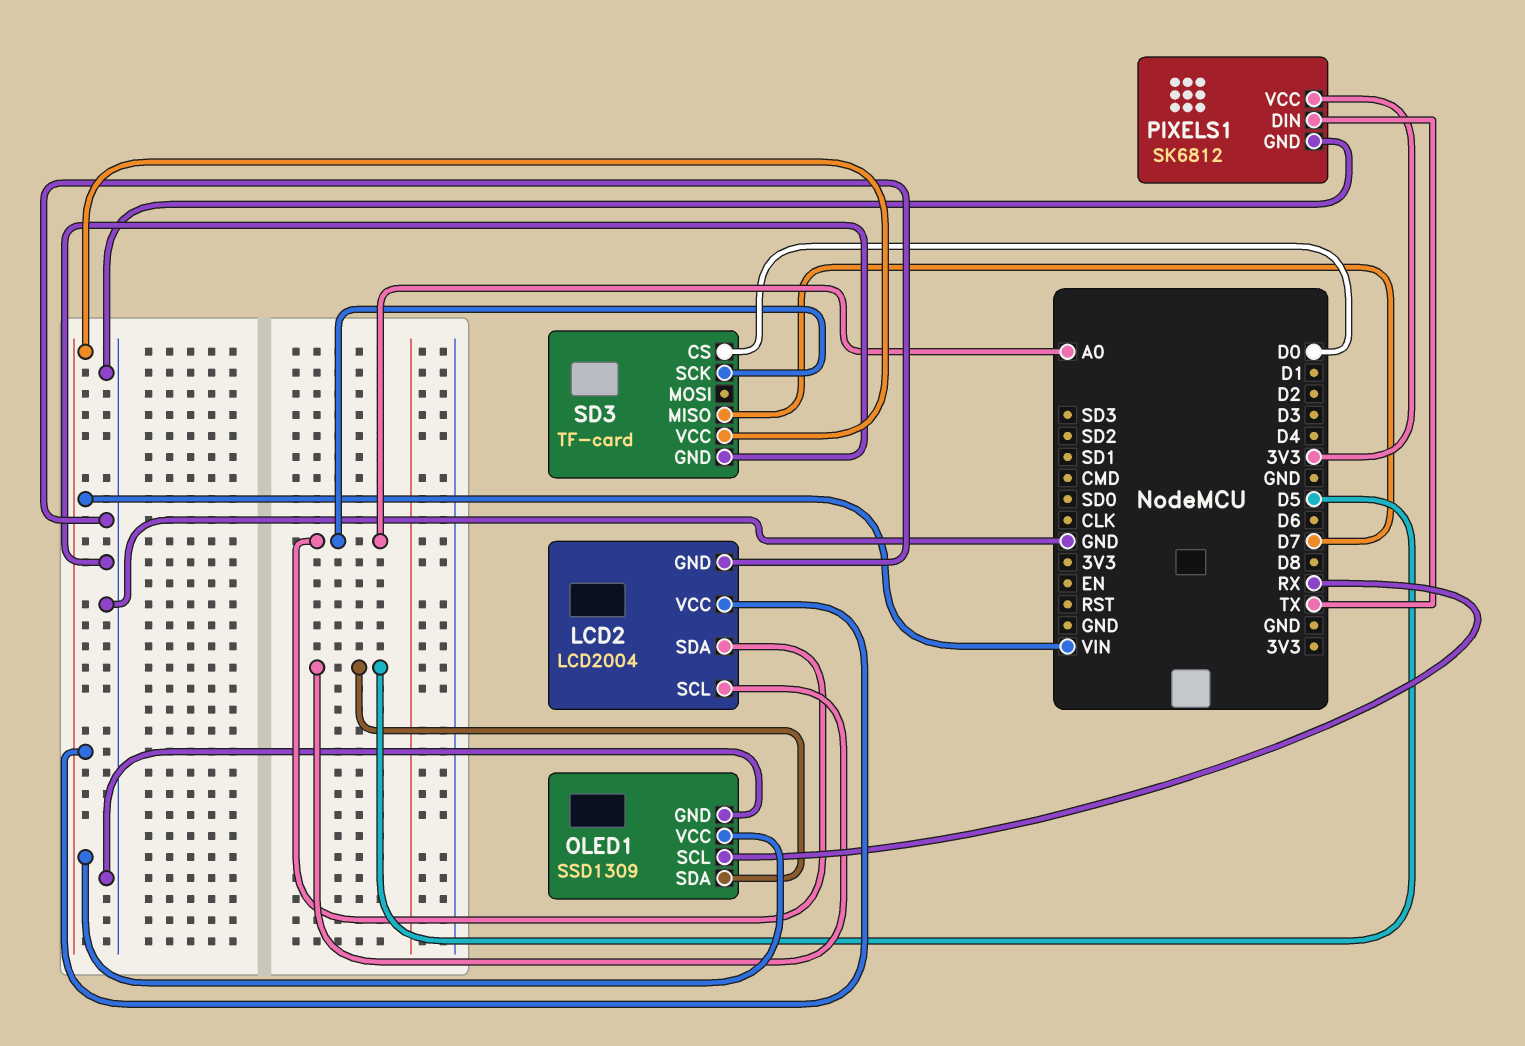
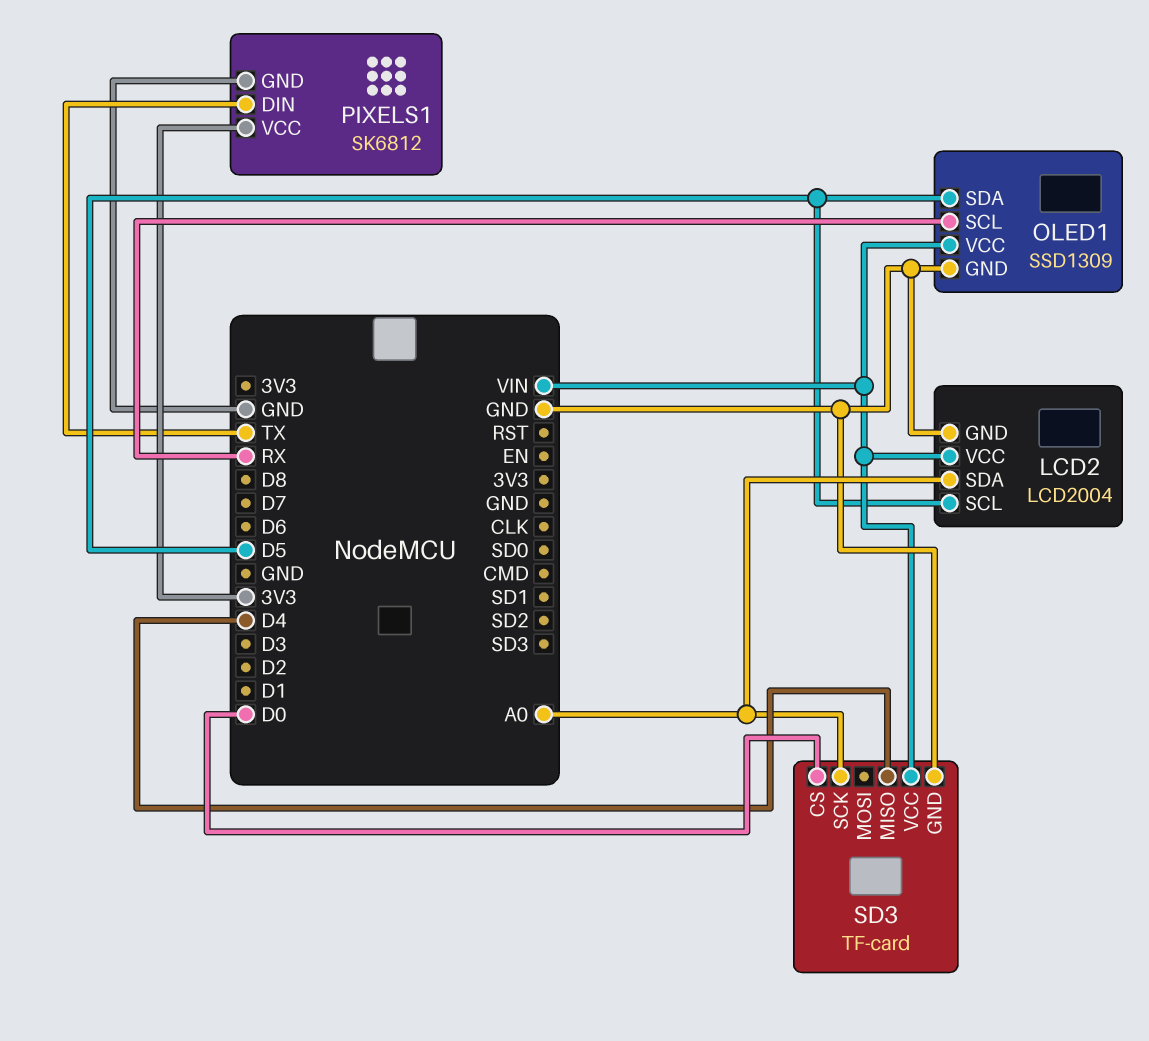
SD3 pin MISO: D7 -> D4

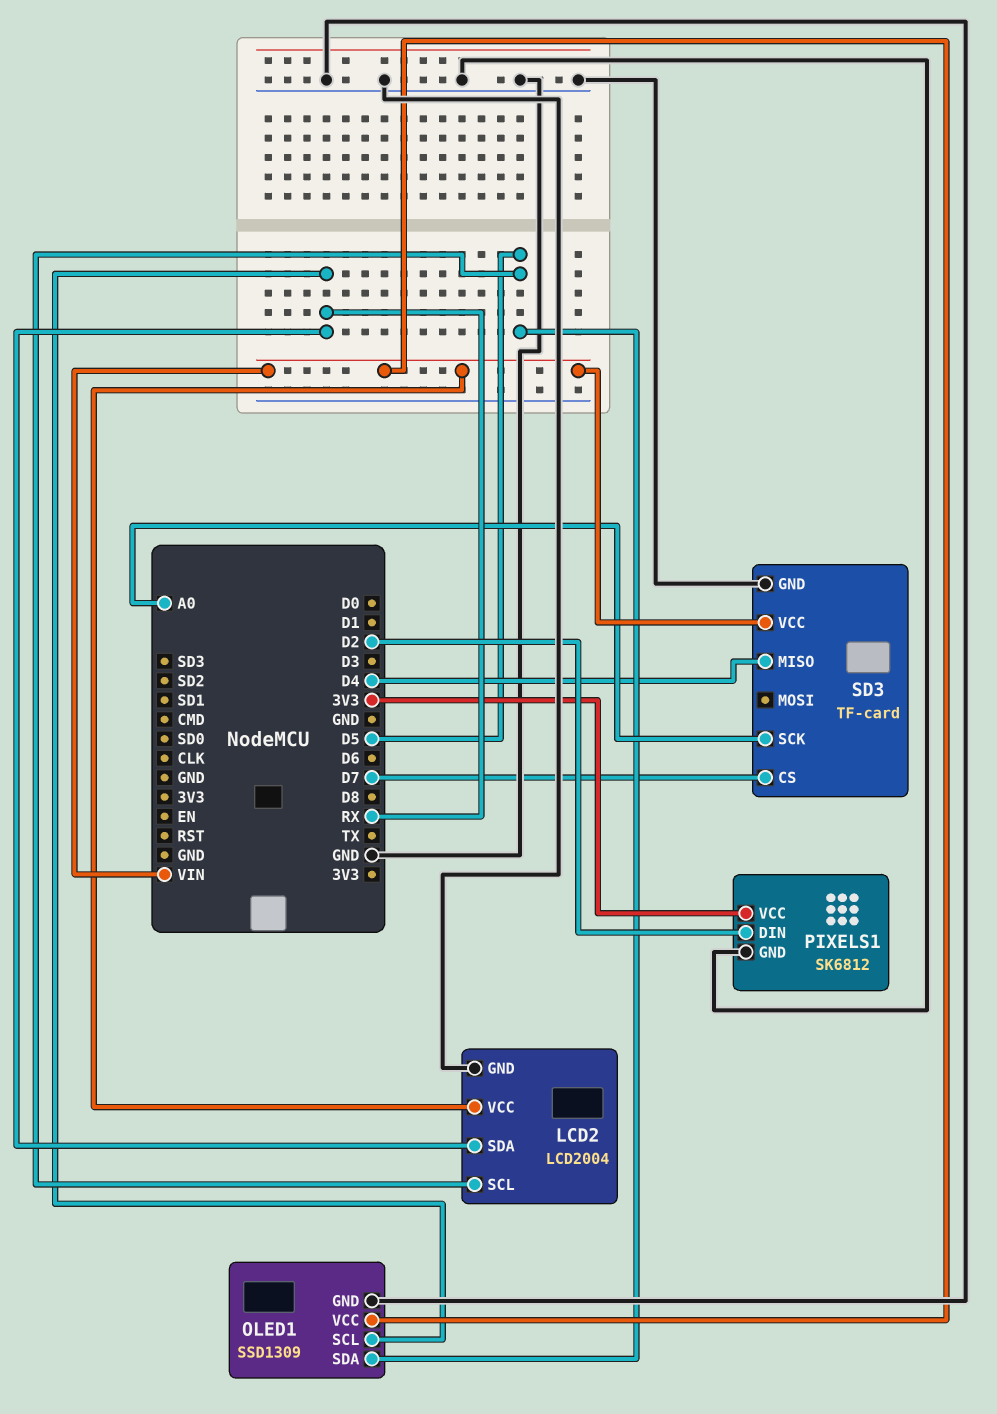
LCD2 pin SDA: A0 -> RX
PIXELS1 pin DIN: TX -> D2
SD3 pin CS: D0 -> D7

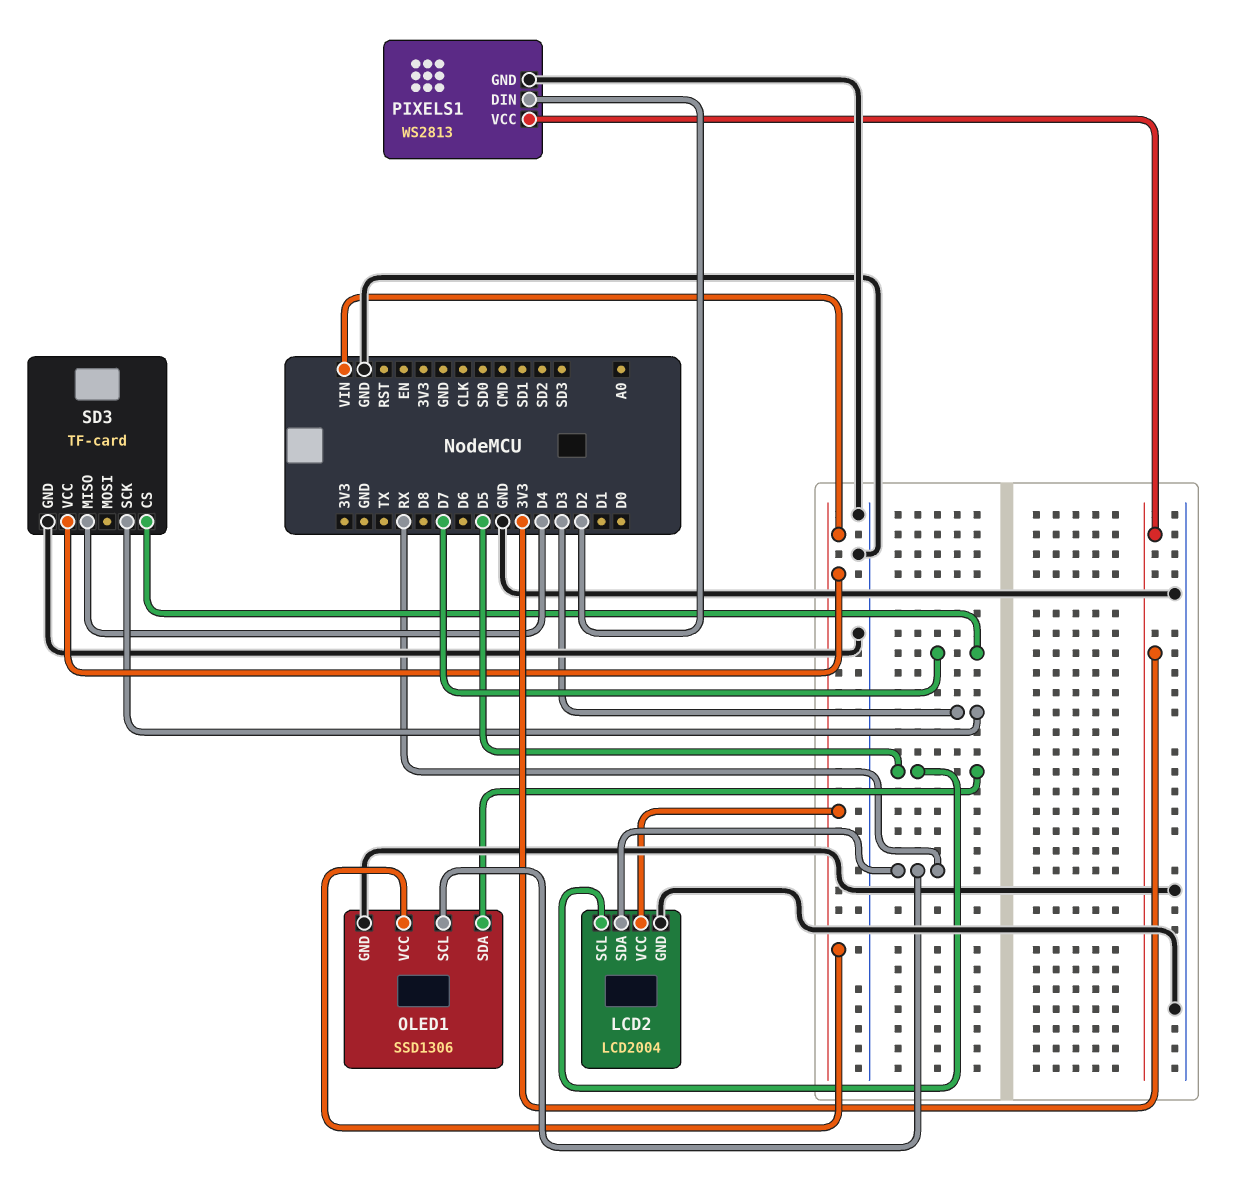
OLED1: SSD1309 -> SSD1306
PIXELS1: SK6812 -> WS2813
SD3 pin SCK: A0 -> D3

